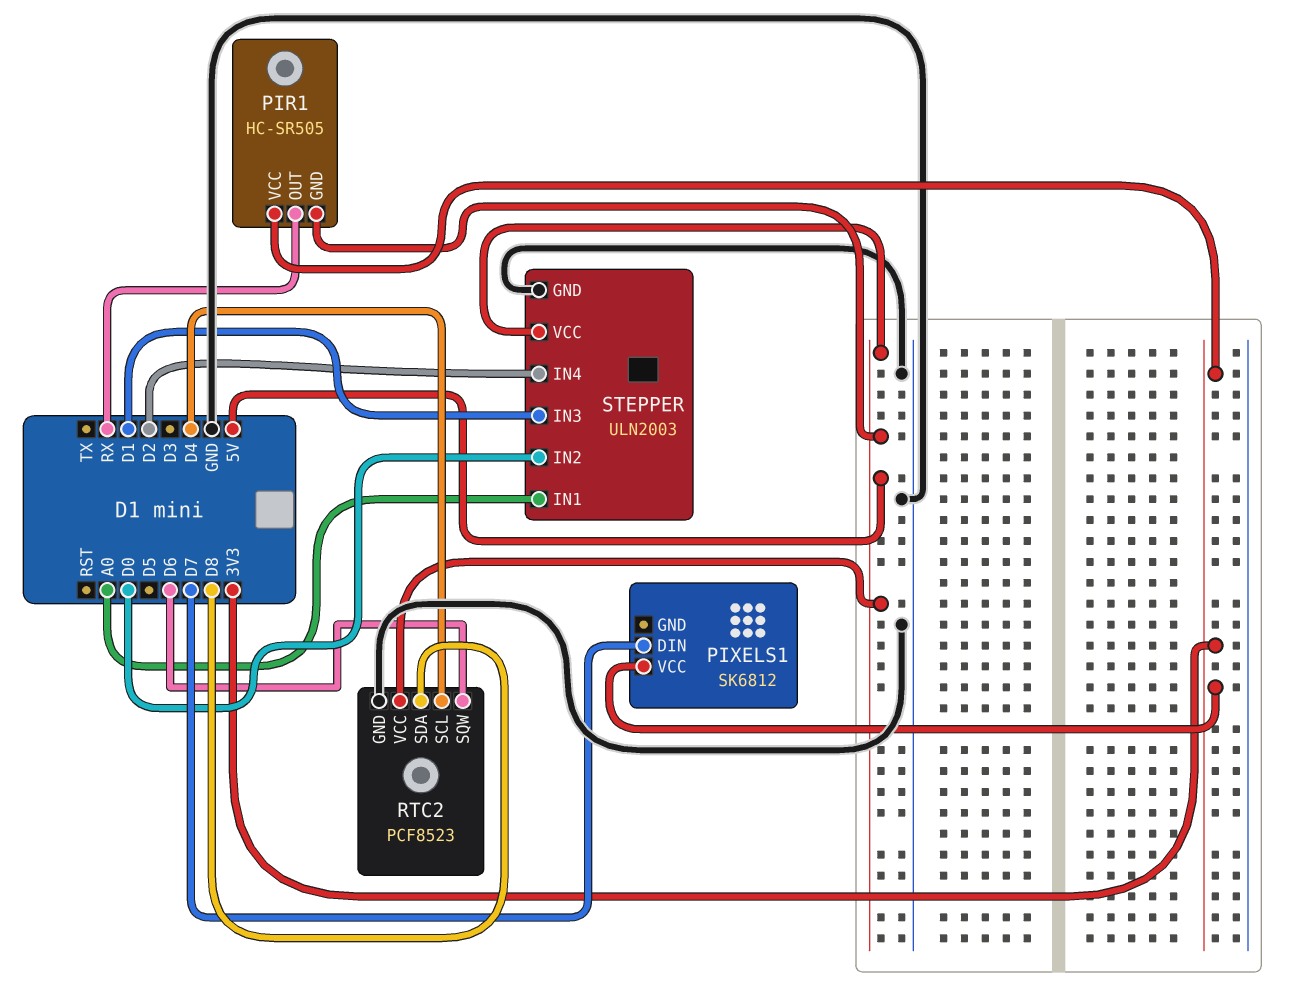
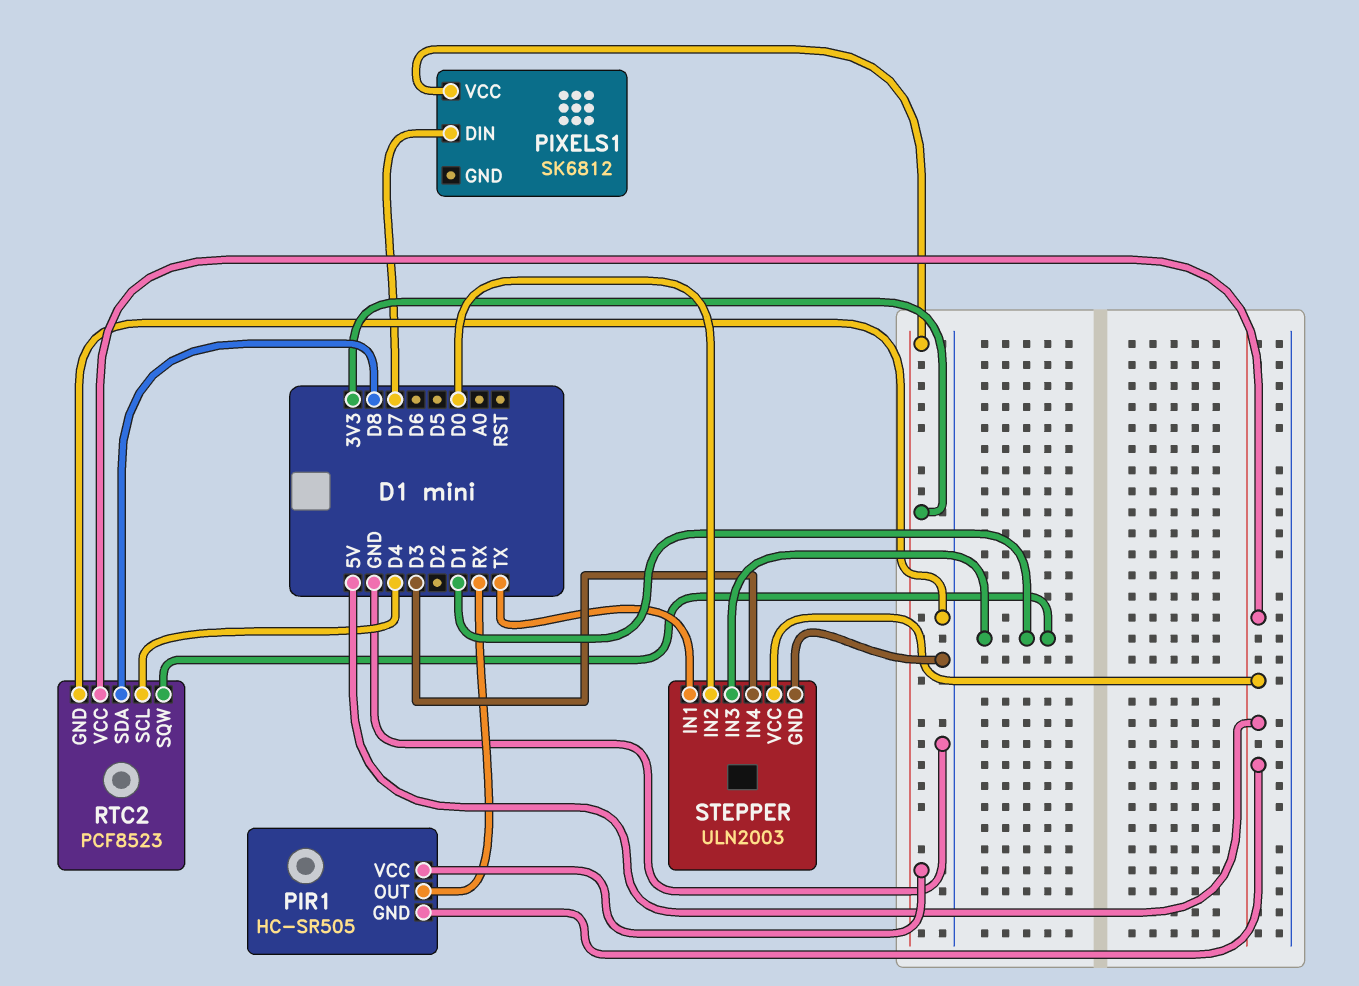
RTC2 pin SQW: D6 -> D1
STEPPER pin IN1: A0 -> TX
STEPPER pin IN4: D2 -> D3

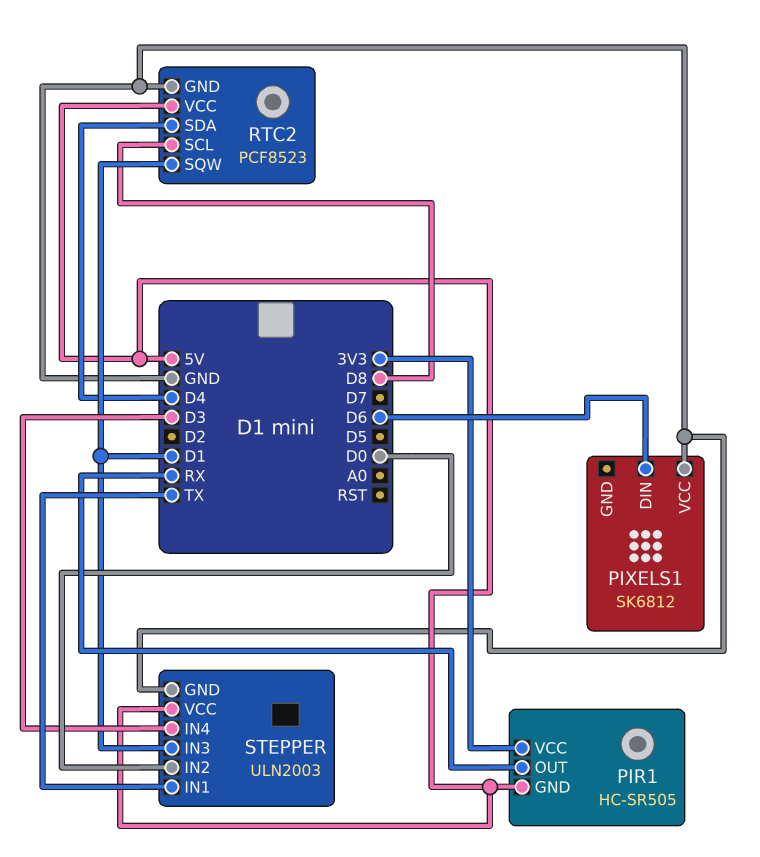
PIXELS1 pin DIN: D7 -> D6
PIXELS1 pin VCC: 3V3 -> GND
RTC2 pin SCL: D4 -> D8
RTC2 pin SDA: D8 -> D4

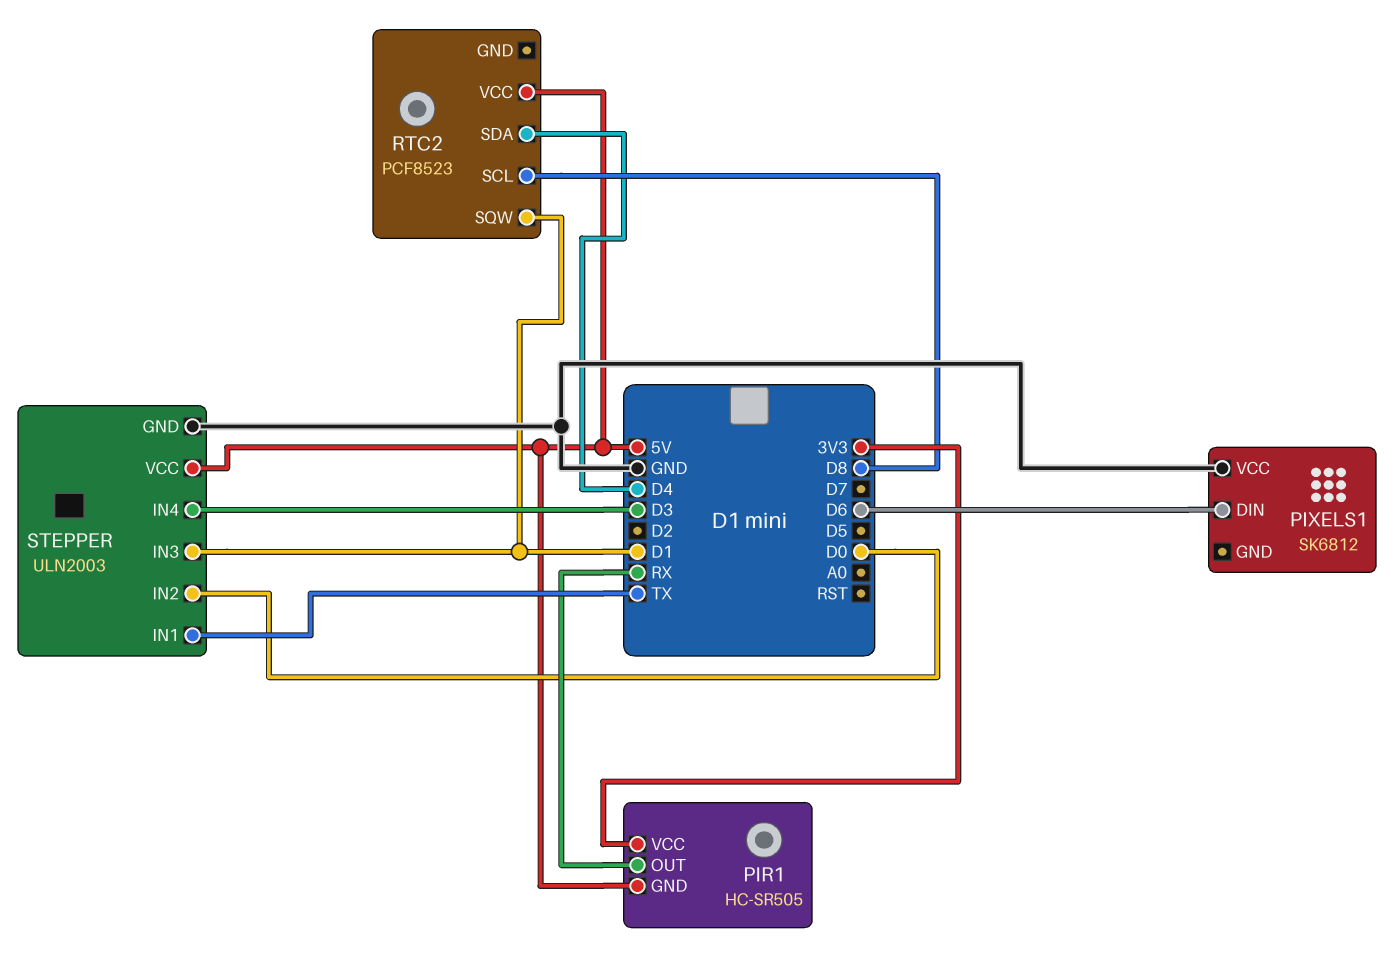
RTC2 pin GND: GND -> none

